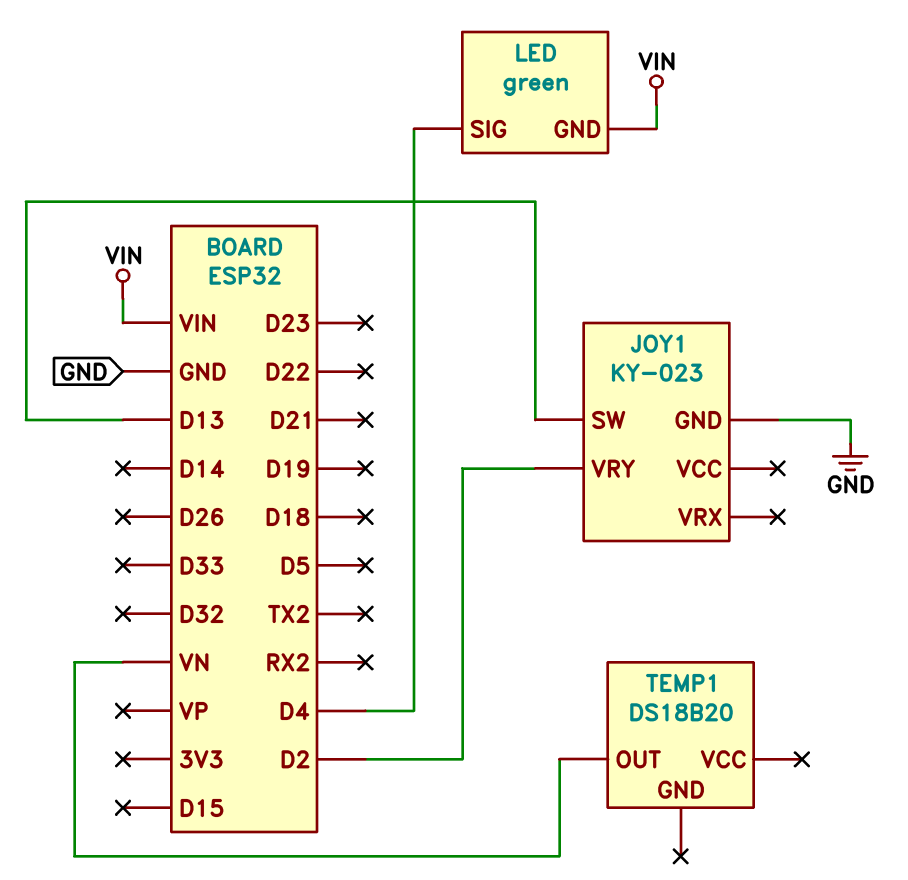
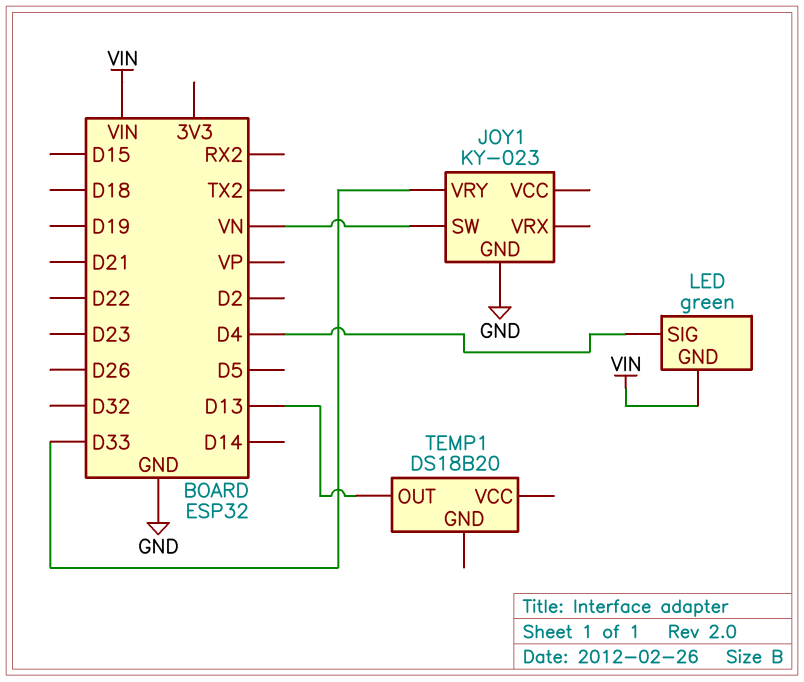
JOY1 pin SW: D13 -> VN
JOY1 pin VRY: D2 -> D33
TEMP1 pin OUT: VN -> D13

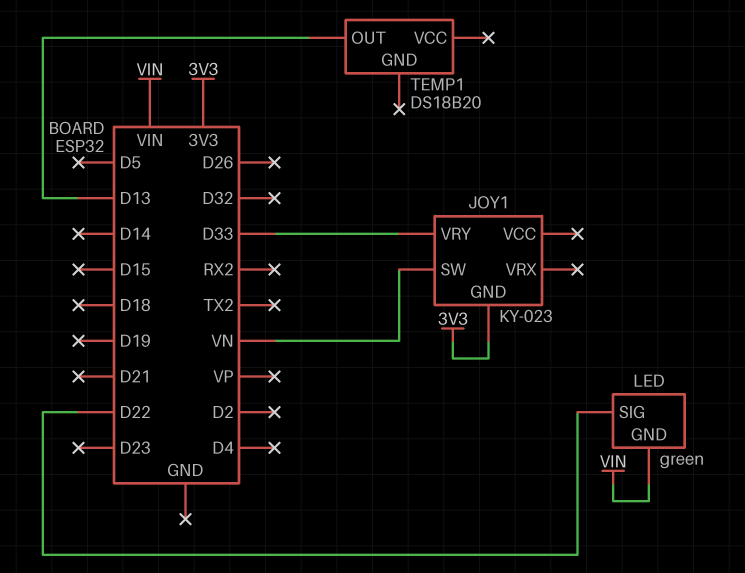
JOY1 pin GND: GND -> 3V3
LED pin SIG: D4 -> D22

